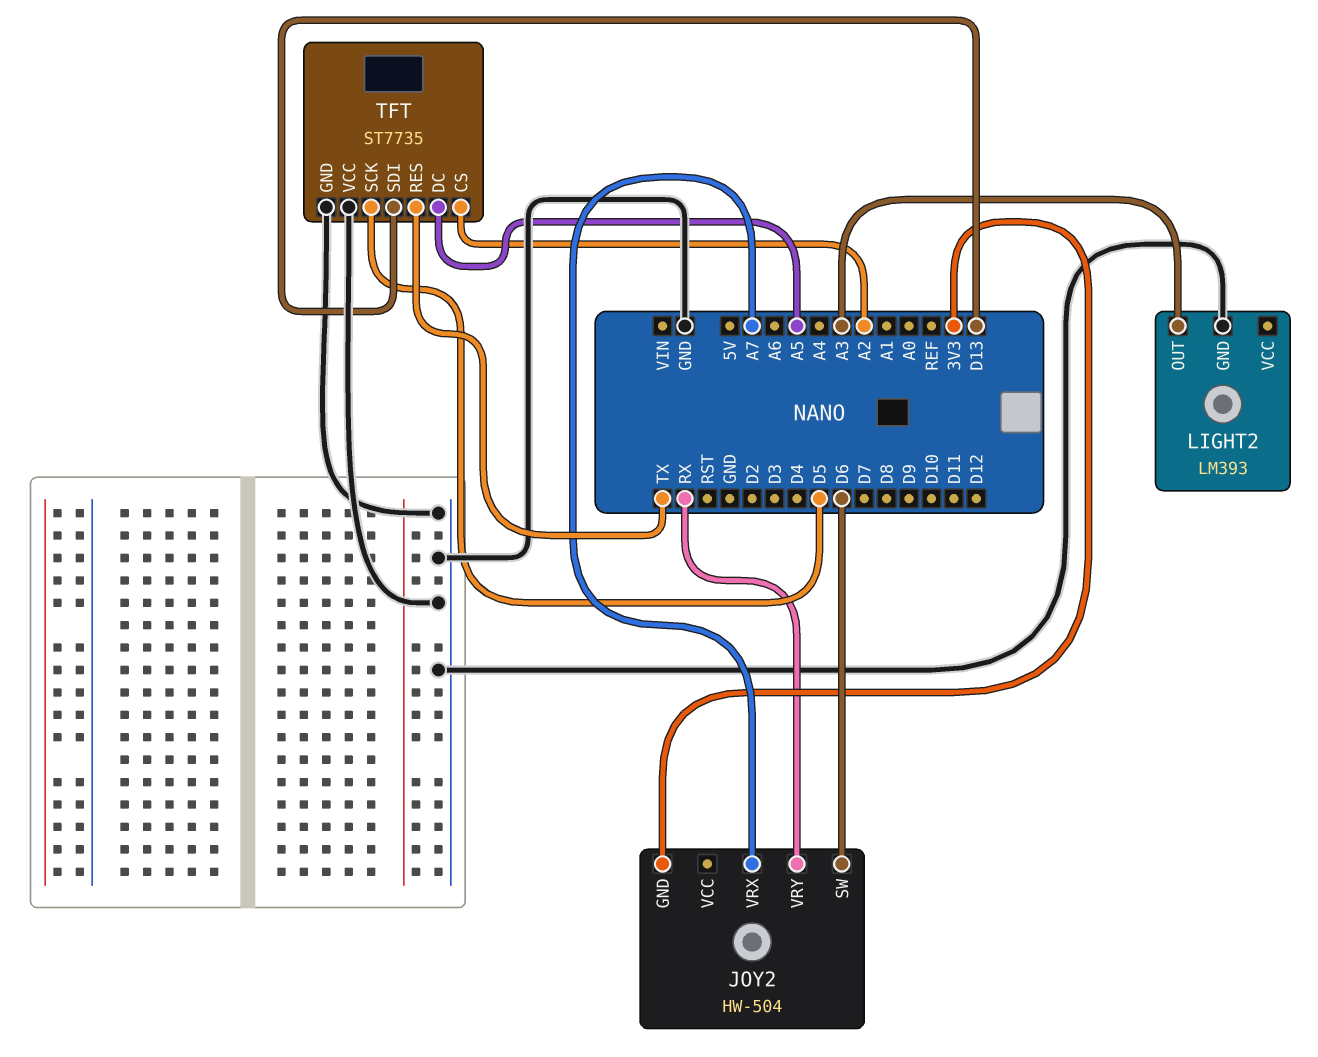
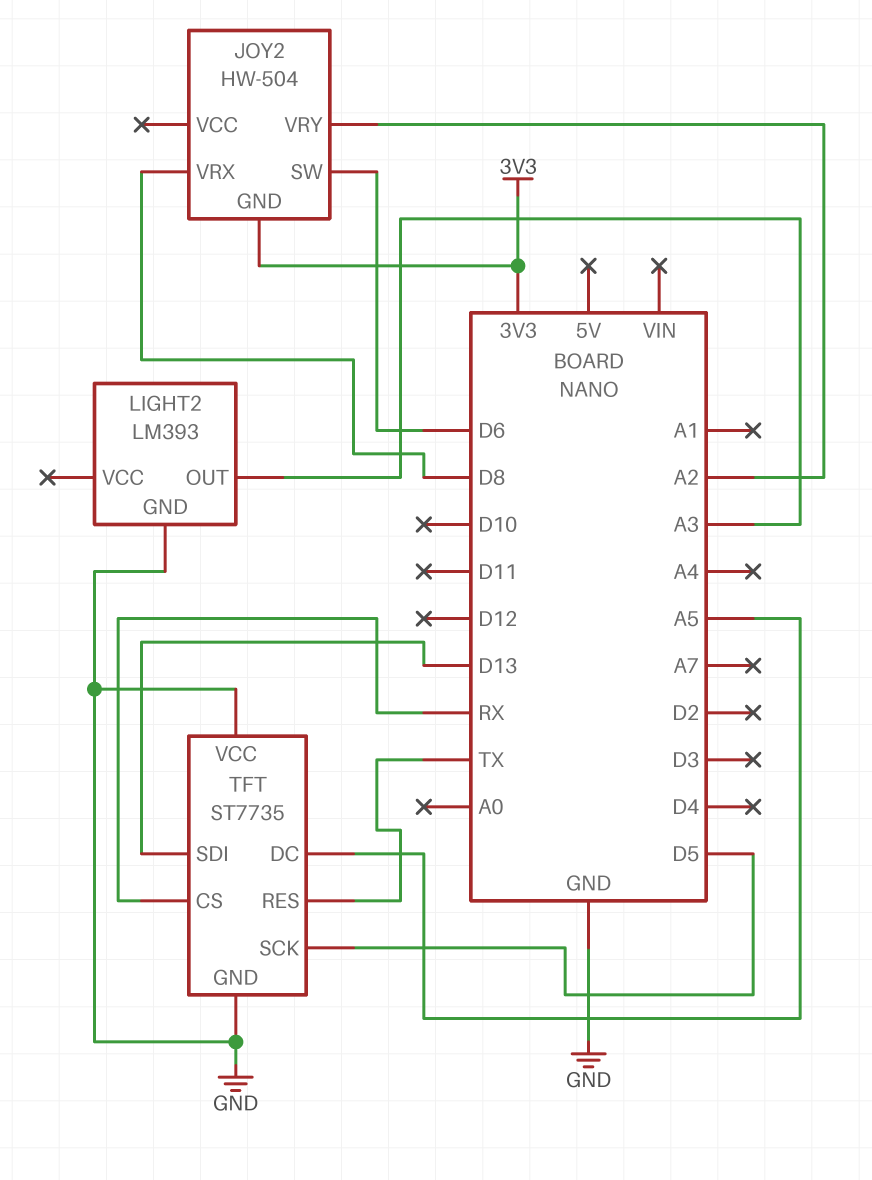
JOY2 pin VRX: A7 -> D8
JOY2 pin VRY: RX -> A2
TFT pin CS: A2 -> RX

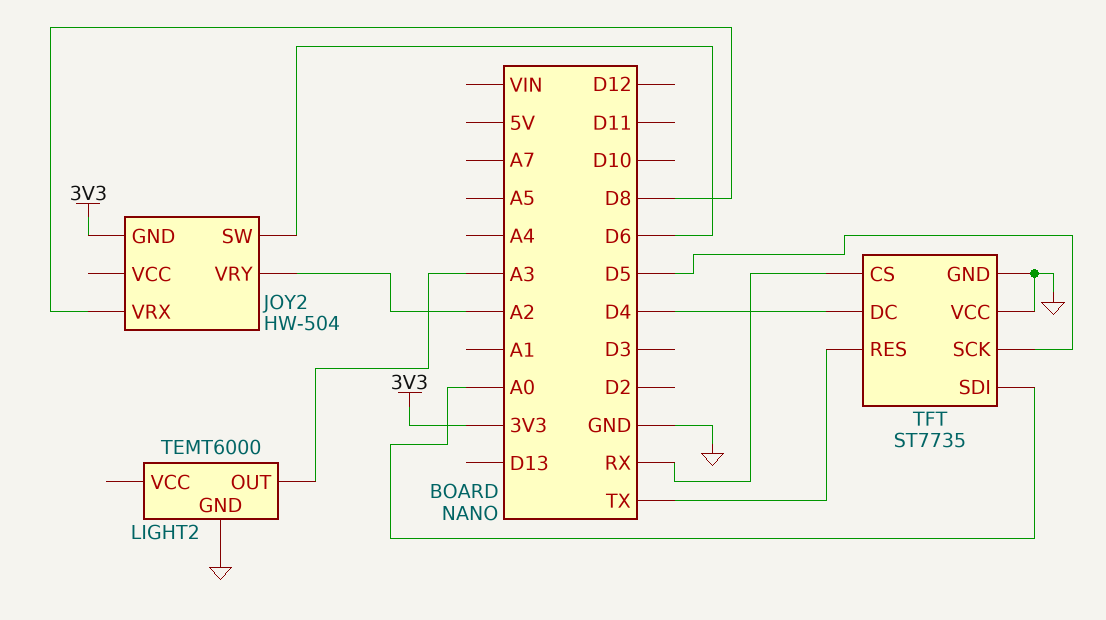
LIGHT2: LM393 -> TEMT6000
TFT pin DC: A5 -> D4
TFT pin SDI: D13 -> A0

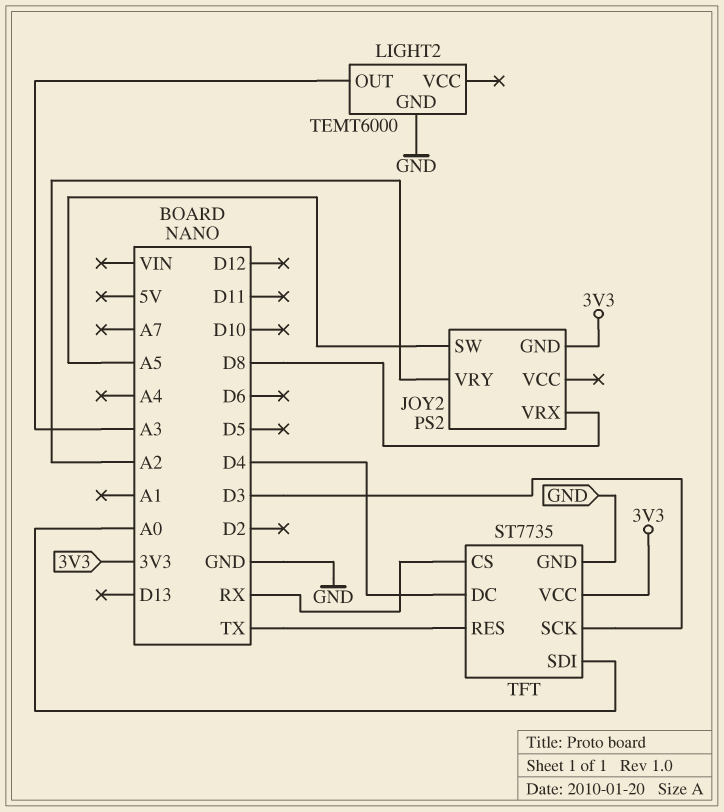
JOY2: HW-504 -> PS2
JOY2 pin SW: D6 -> A5
TFT pin SCK: D5 -> D3
TFT pin VCC: GND -> 3V3

